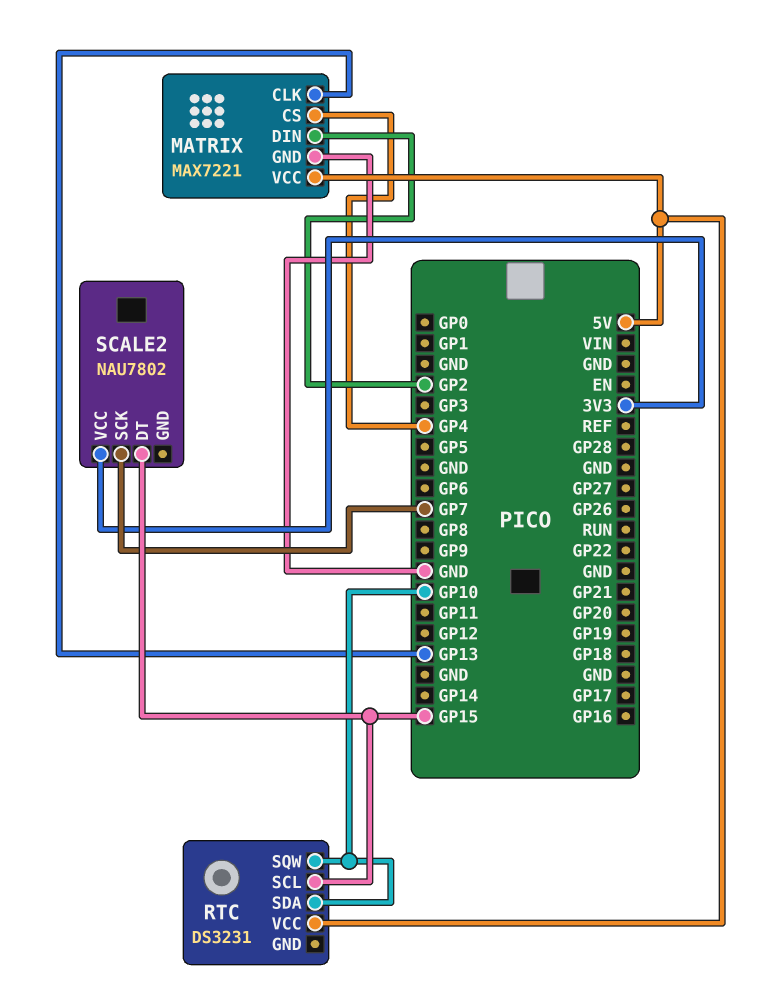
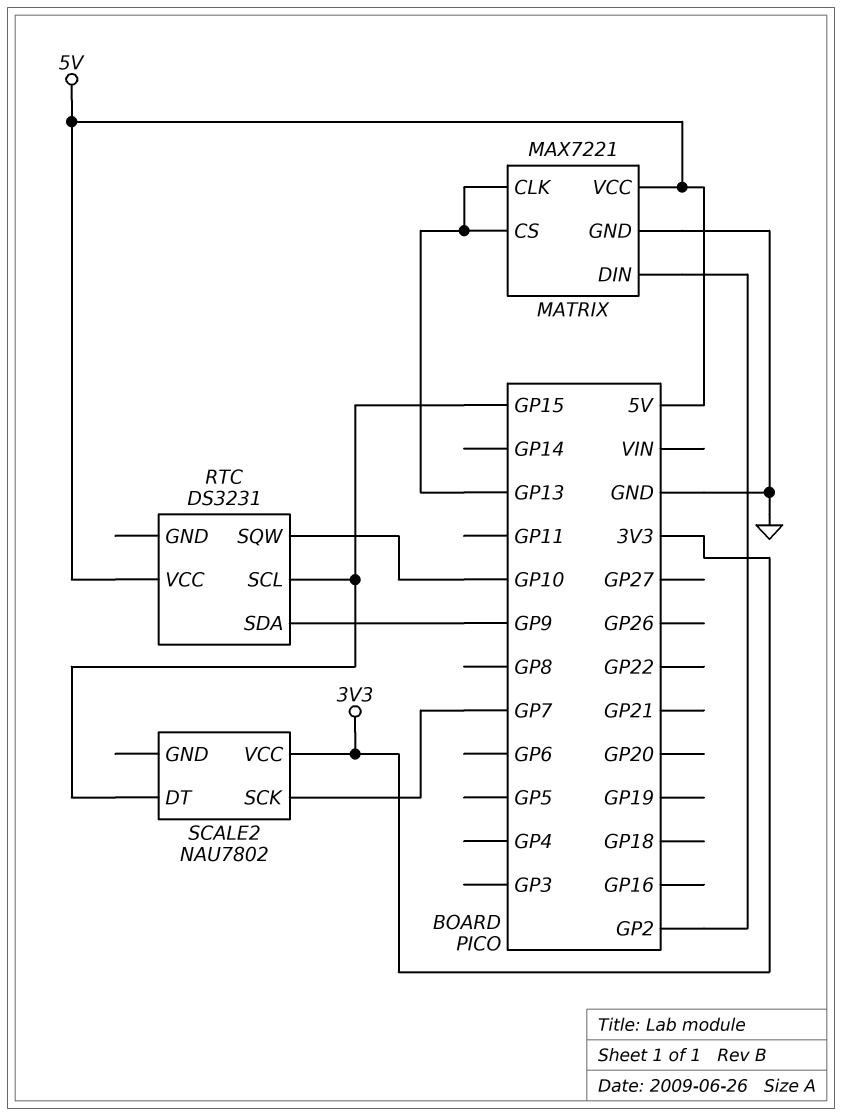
MATRIX pin CS: GP4 -> GP13
RTC pin SDA: GP10 -> GP9

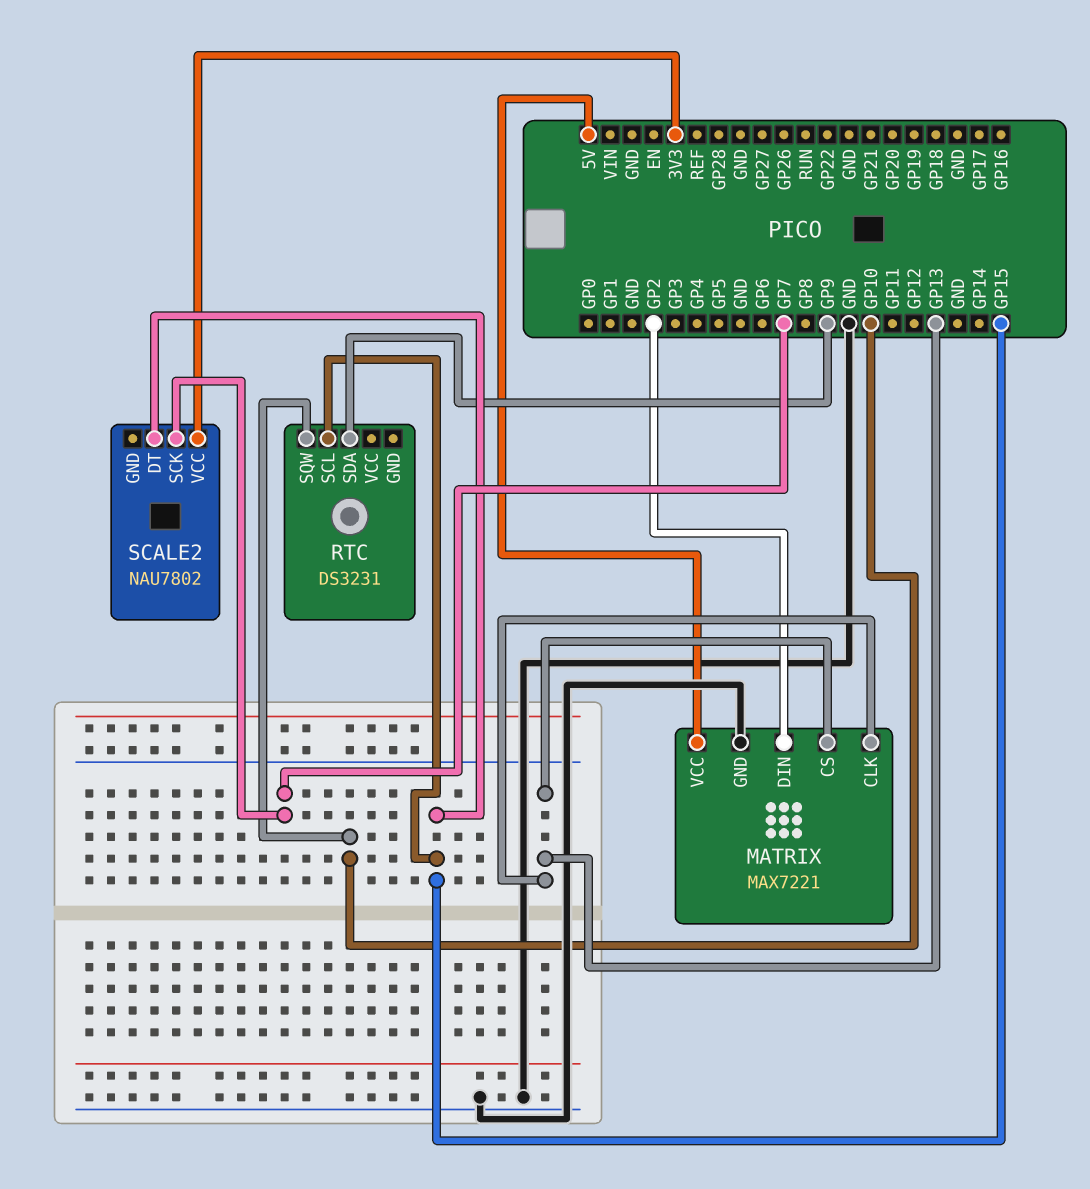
RTC pin VCC: 5V -> none

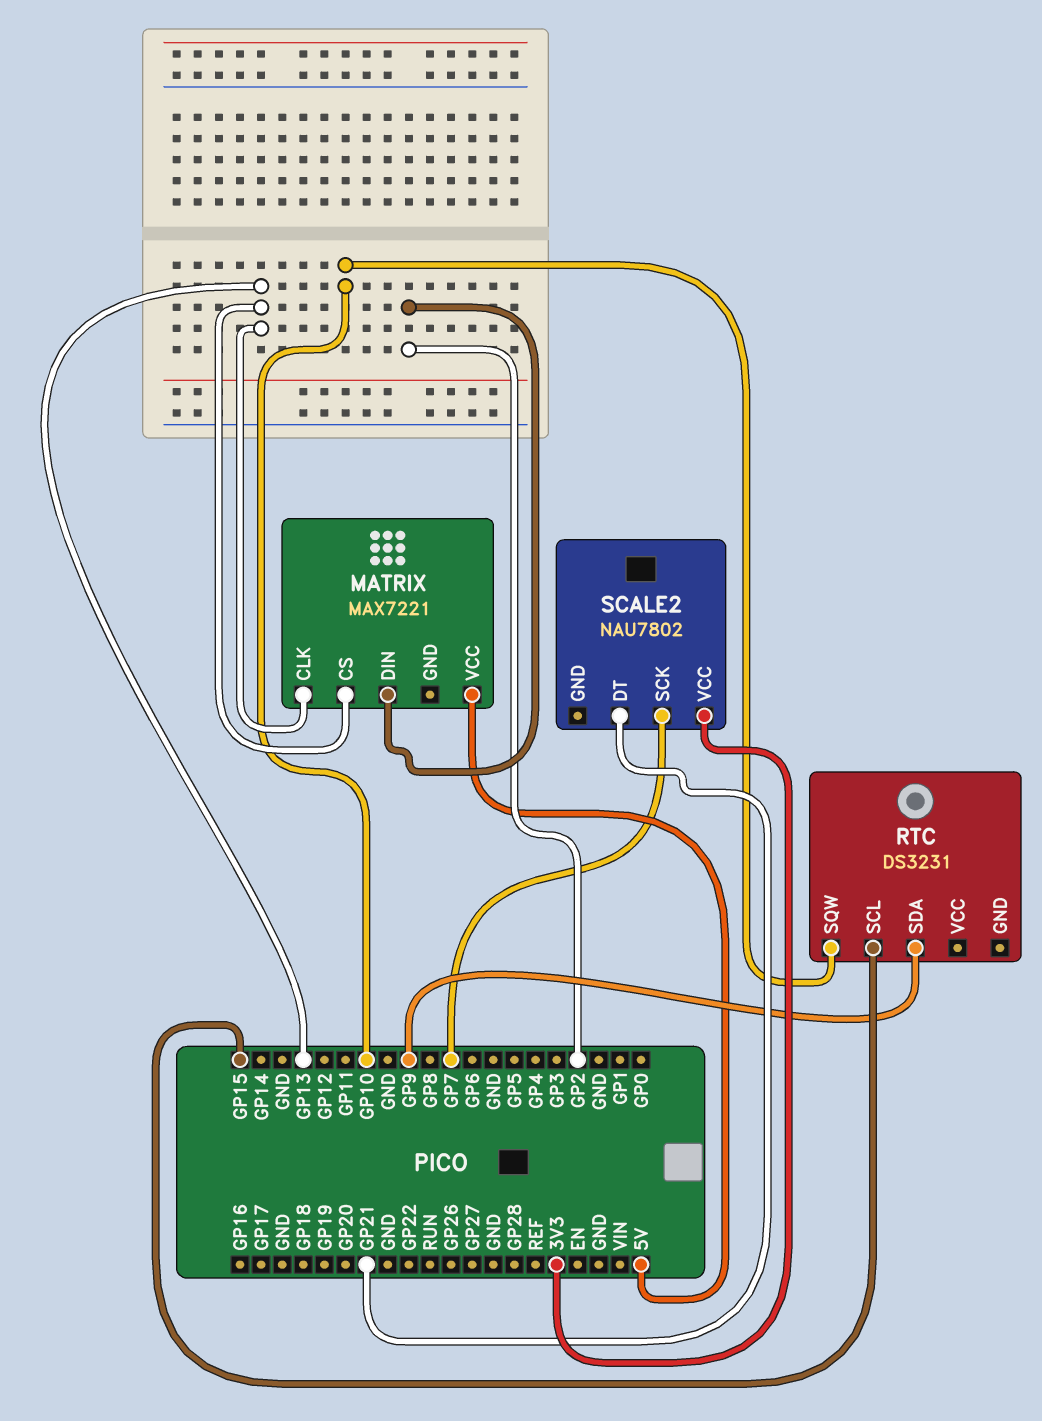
MATRIX pin GND: GND -> none
SCALE2 pin DT: GP15 -> GP21

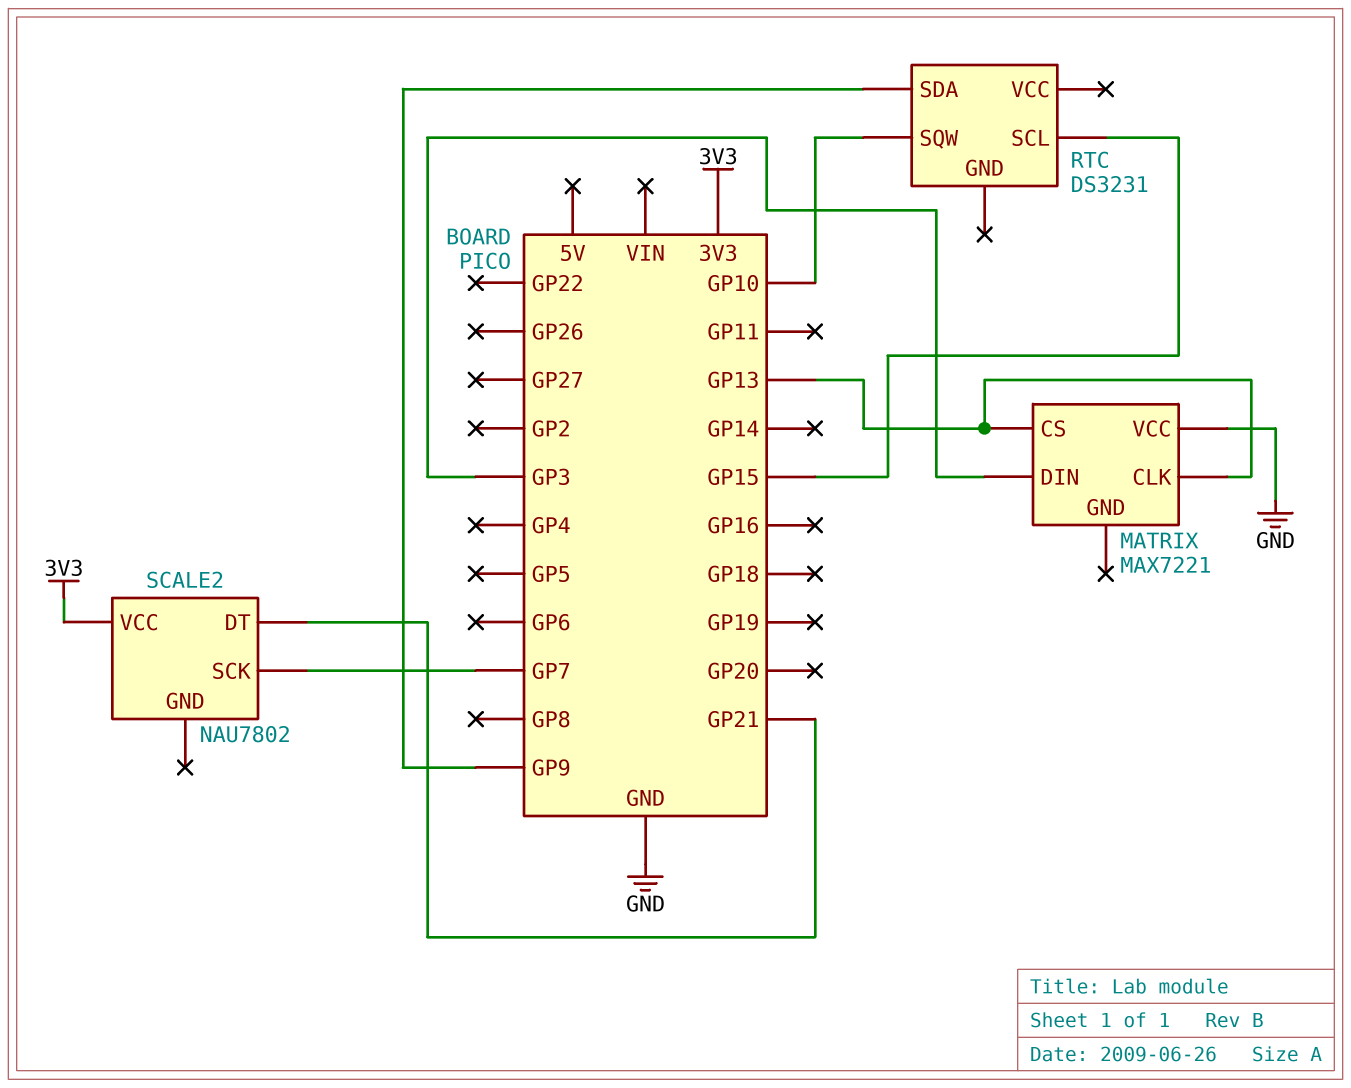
MATRIX pin DIN: GP2 -> GP3
MATRIX pin VCC: 5V -> GND

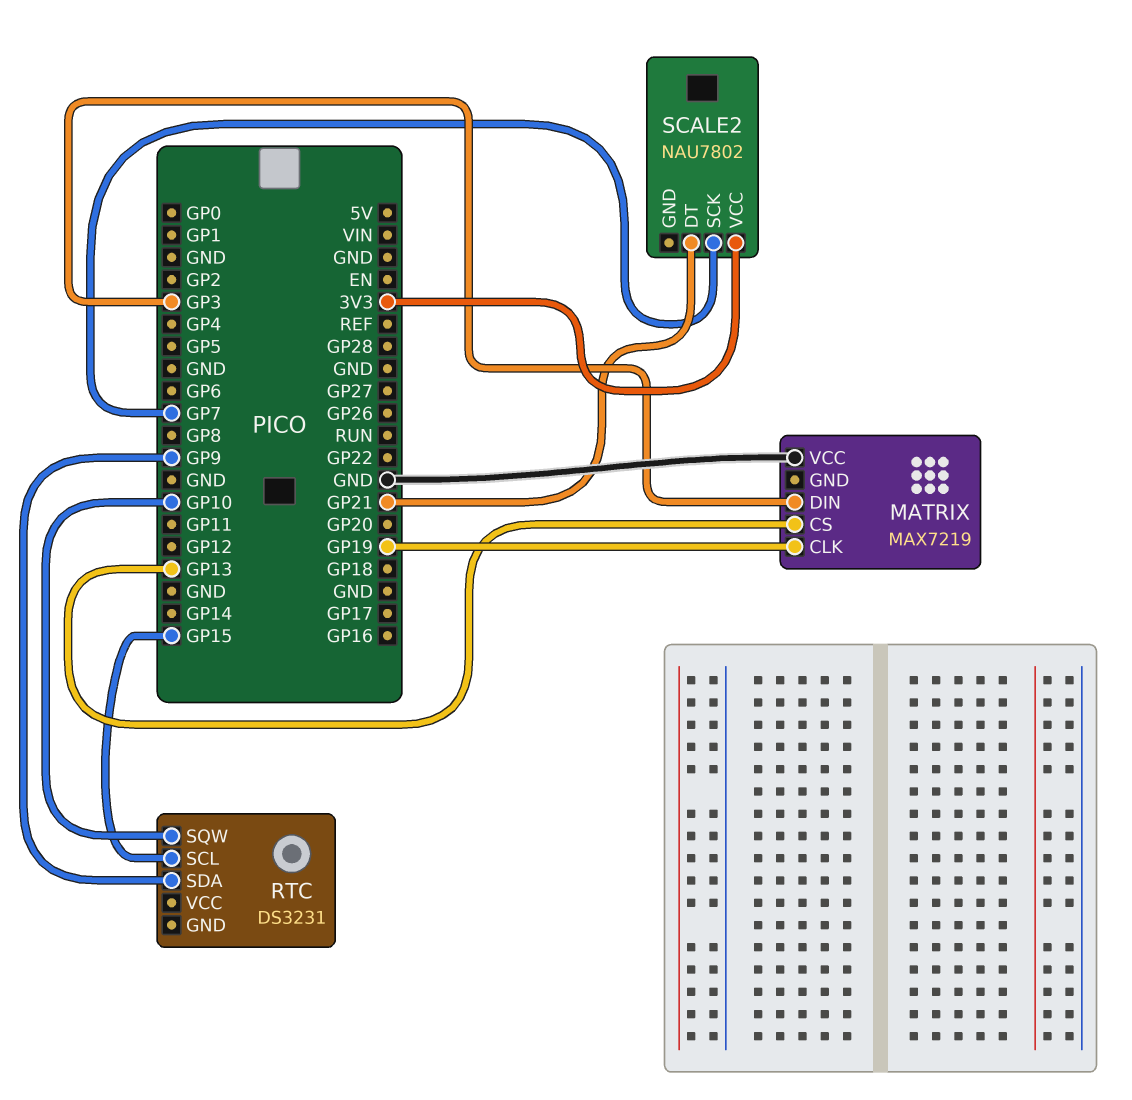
MATRIX: MAX7221 -> MAX7219
MATRIX pin CLK: GP13 -> GP19

